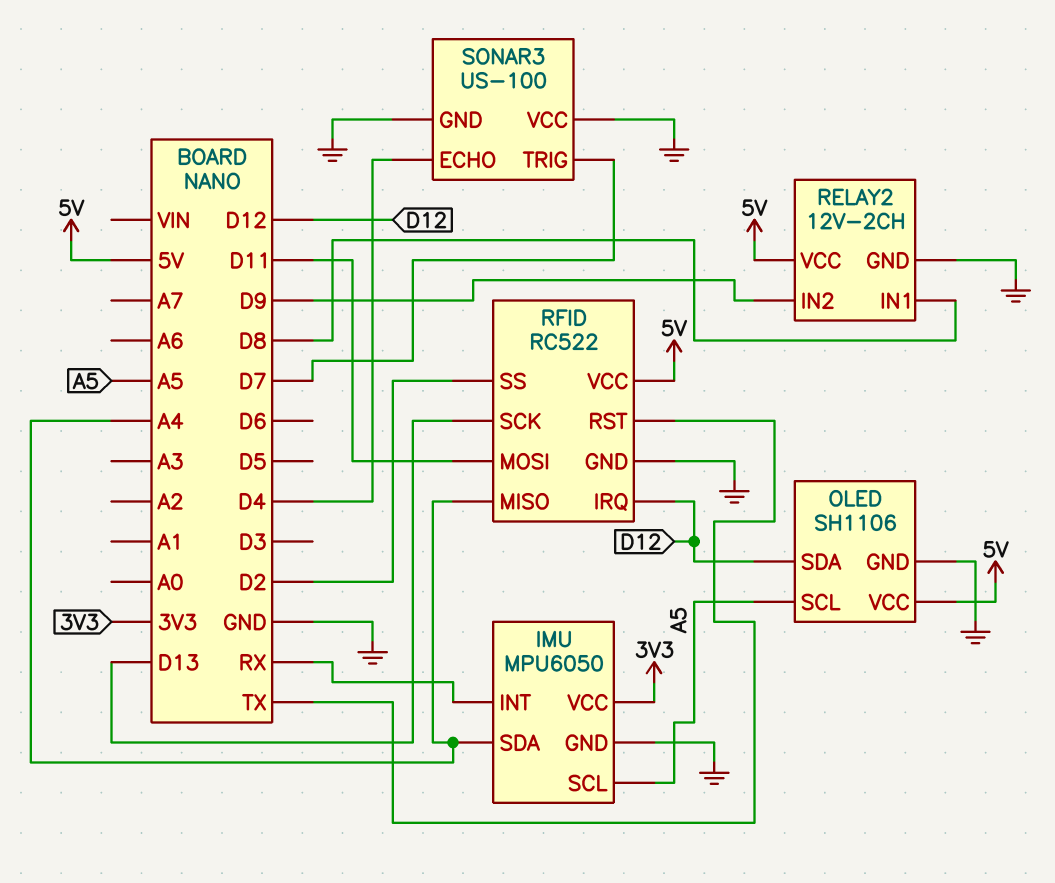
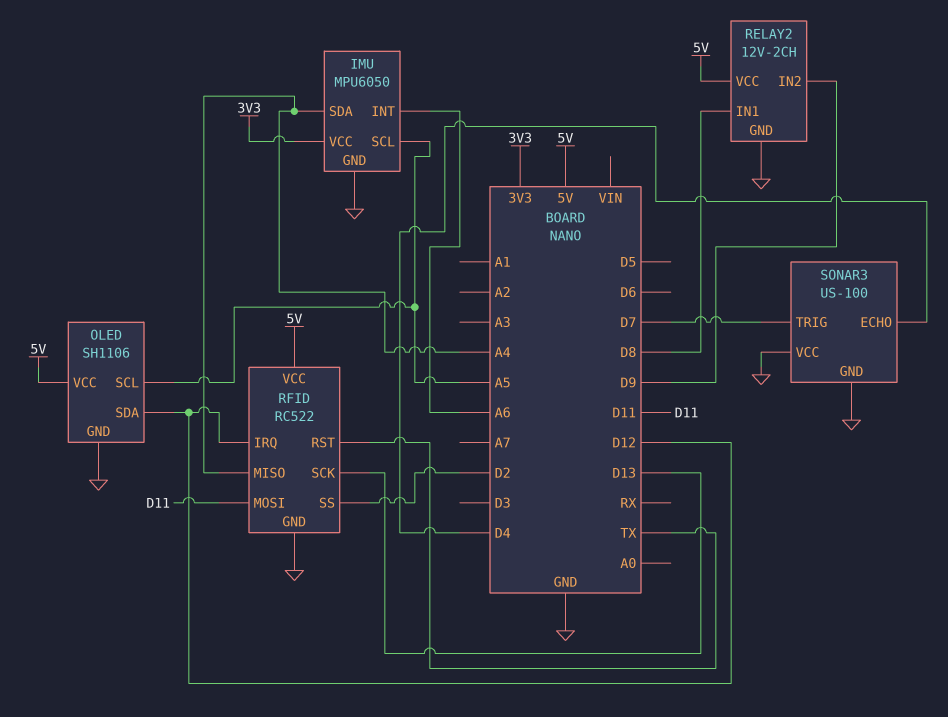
IMU pin INT: RX -> A6

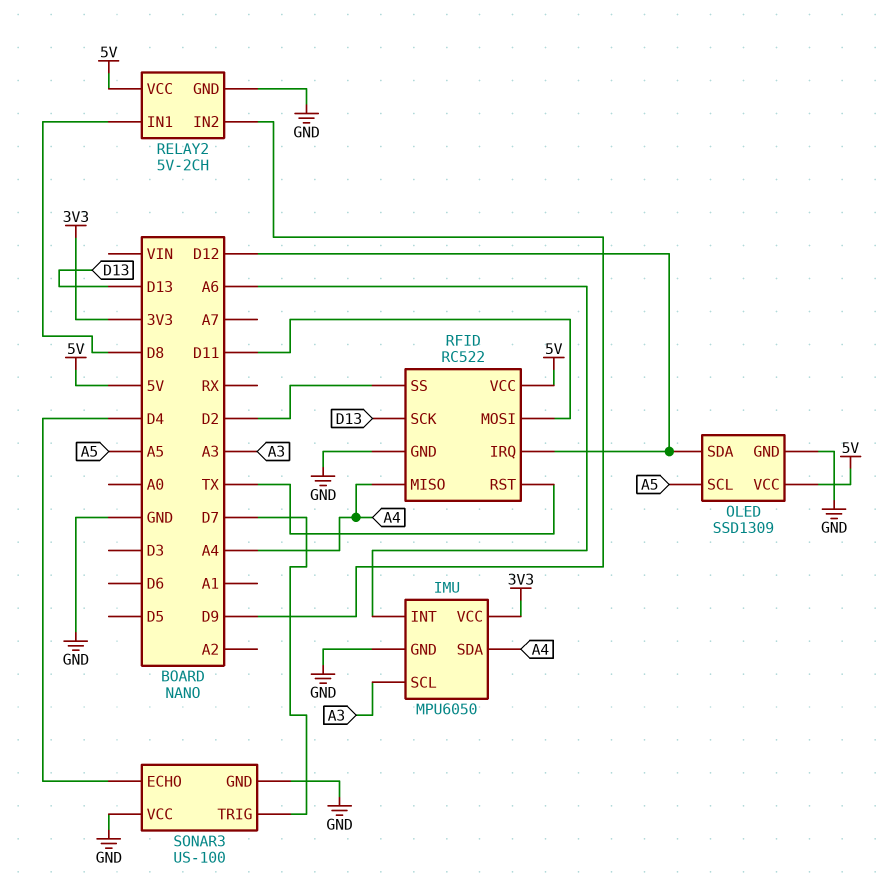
IMU pin SCL: A5 -> A3
OLED: SH1106 -> SSD1309
RELAY2: 12V-2CH -> 5V-2CH

